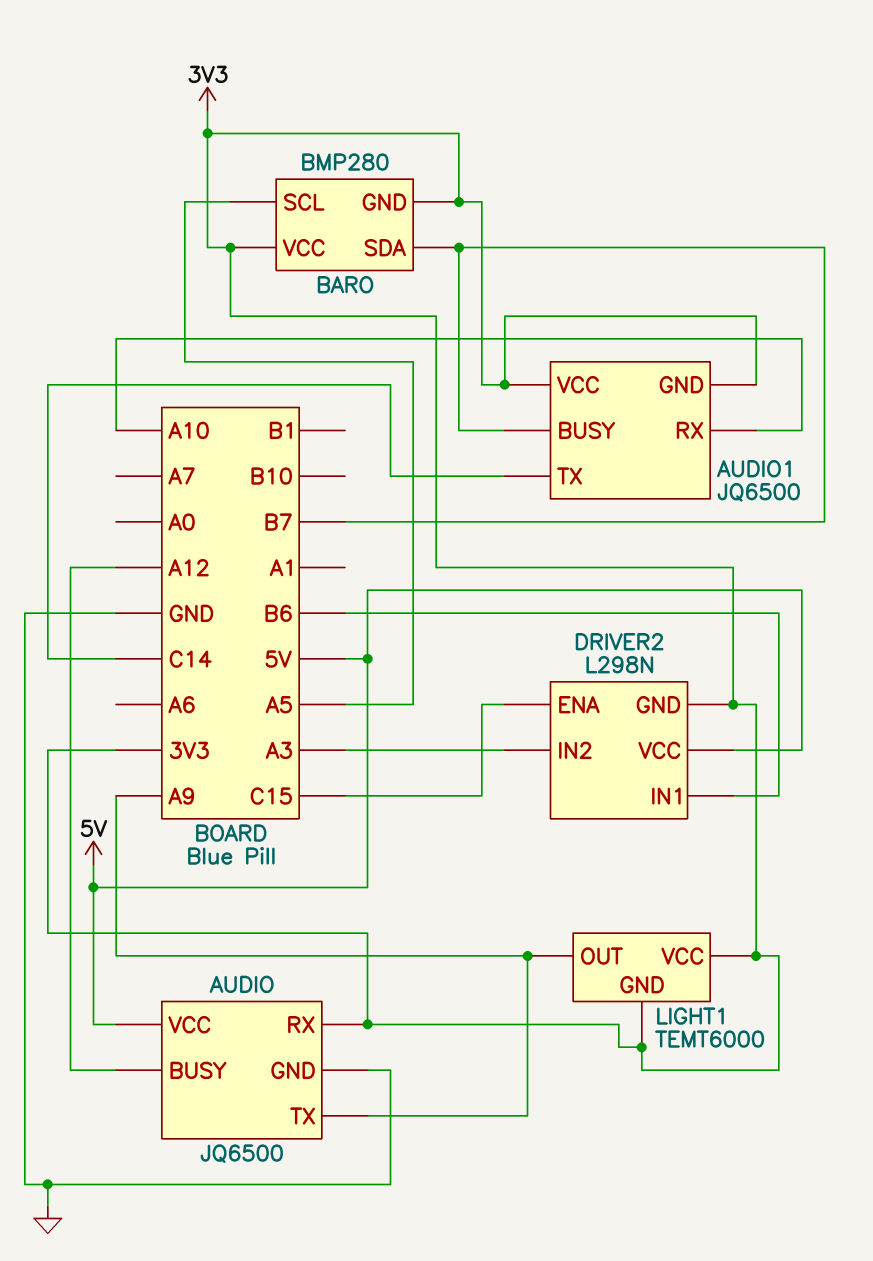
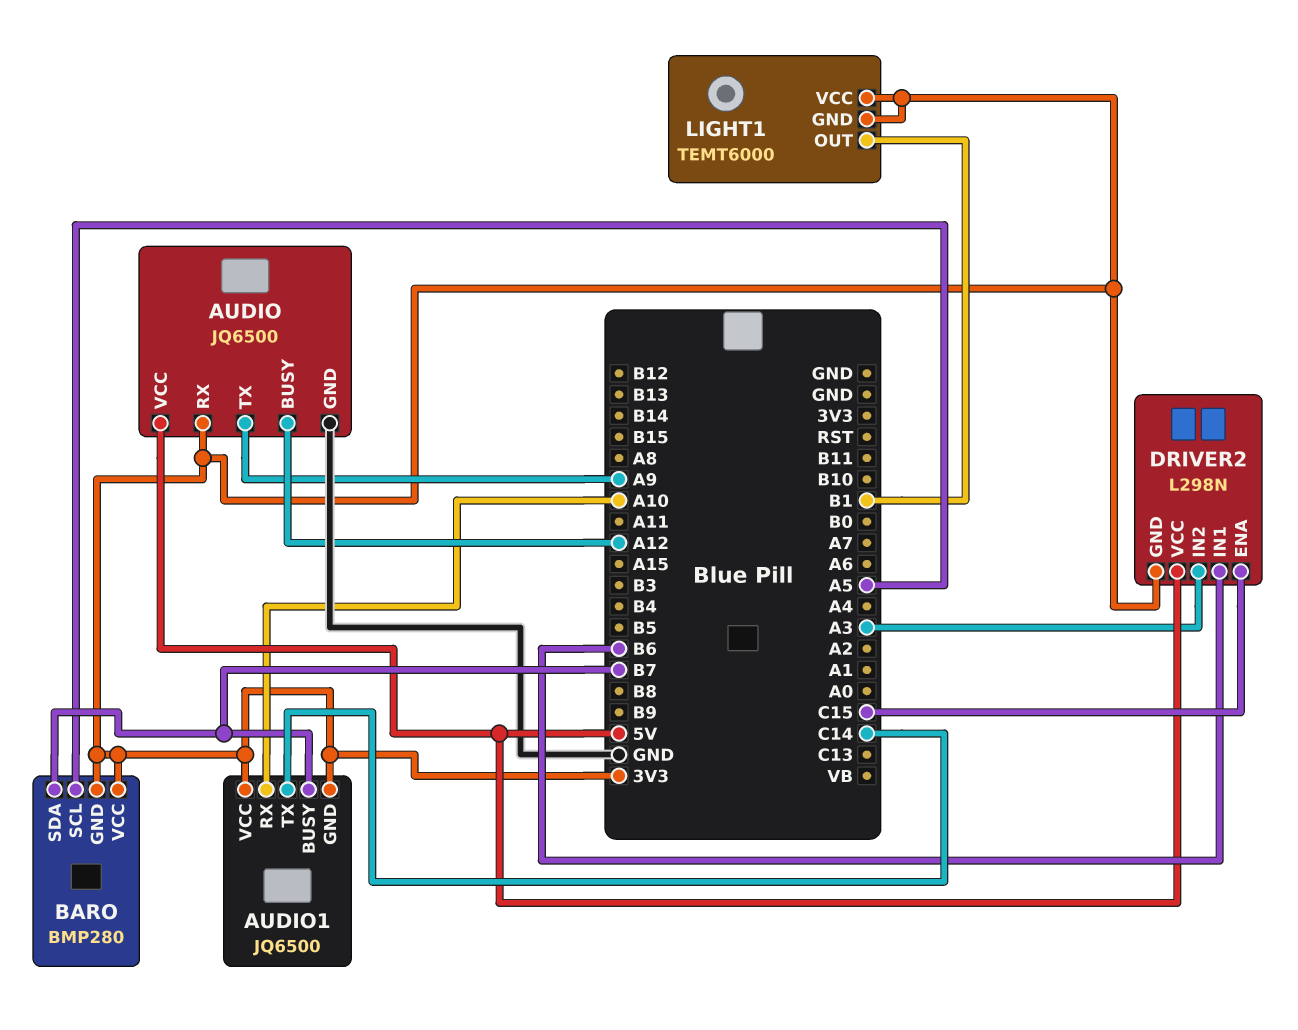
LIGHT1 pin OUT: A9 -> B1

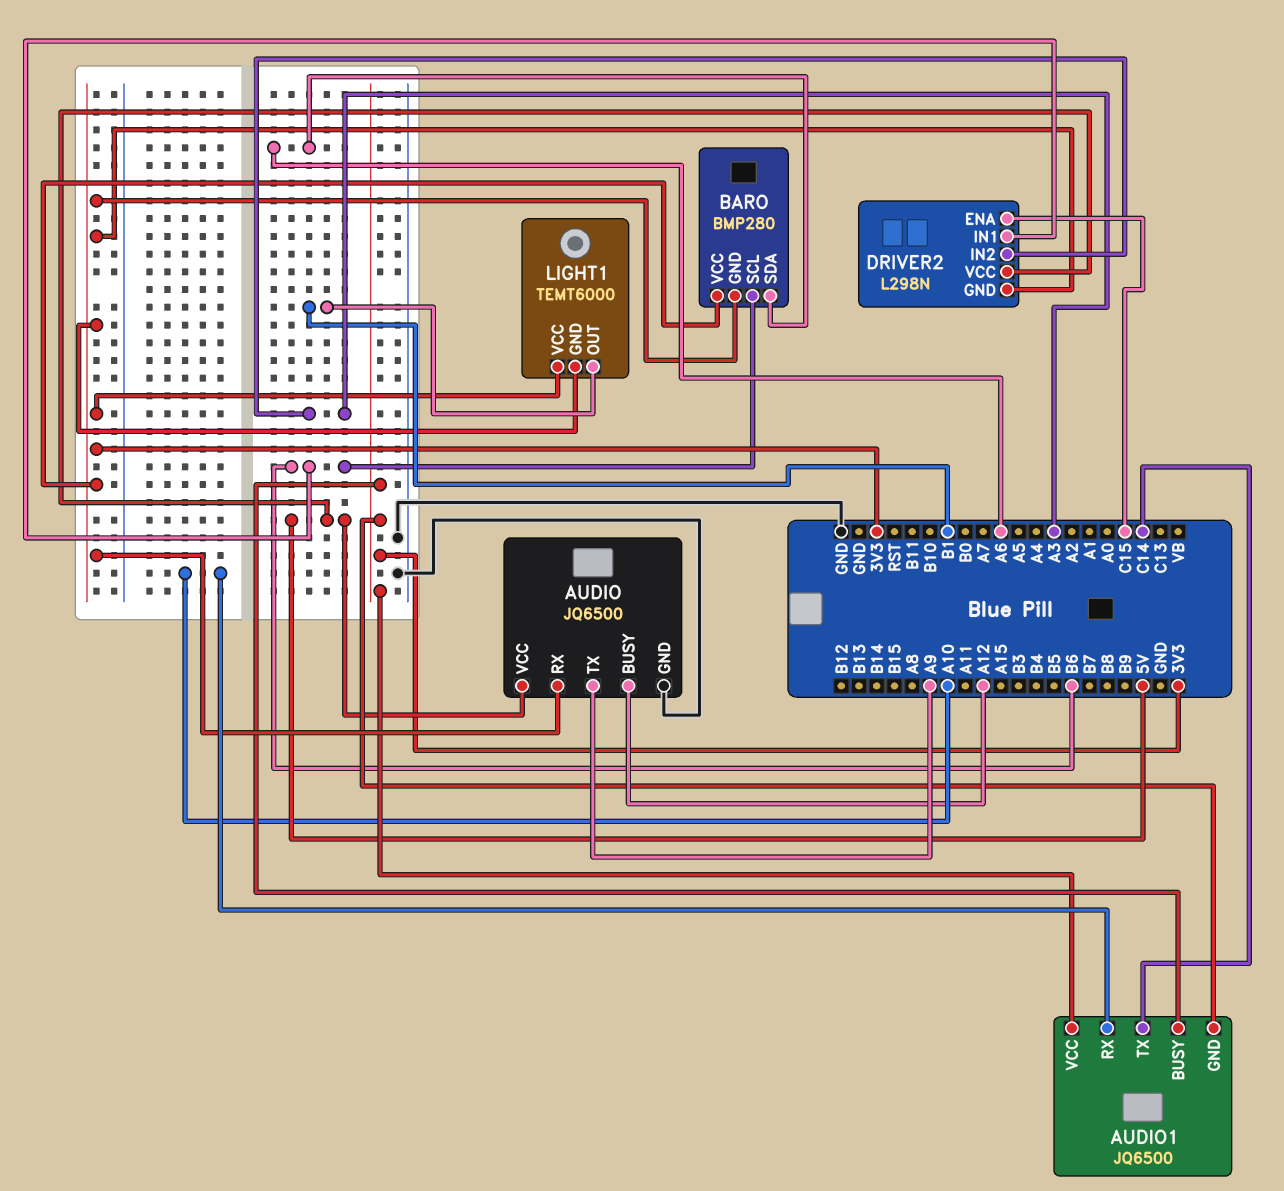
AUDIO1 pin BUSY: B7 -> 3V3
BARO pin SCL: A5 -> B6
BARO pin SDA: B7 -> A6

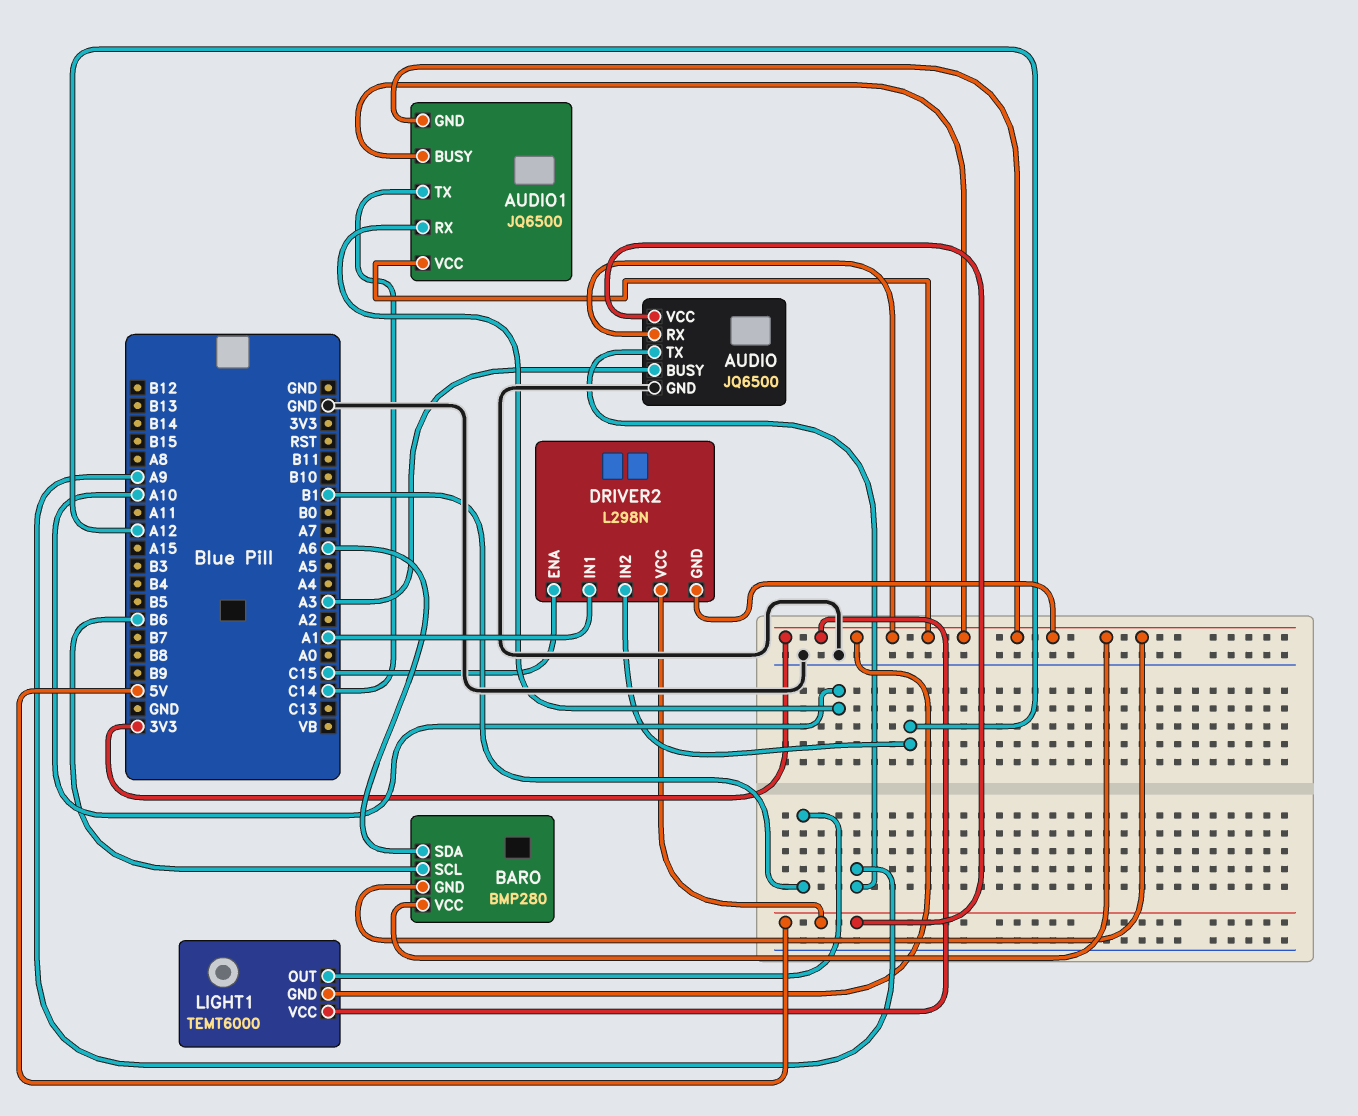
AUDIO pin BUSY: A12 -> A3
DRIVER2 pin IN1: B6 -> A1
DRIVER2 pin IN2: A3 -> A12

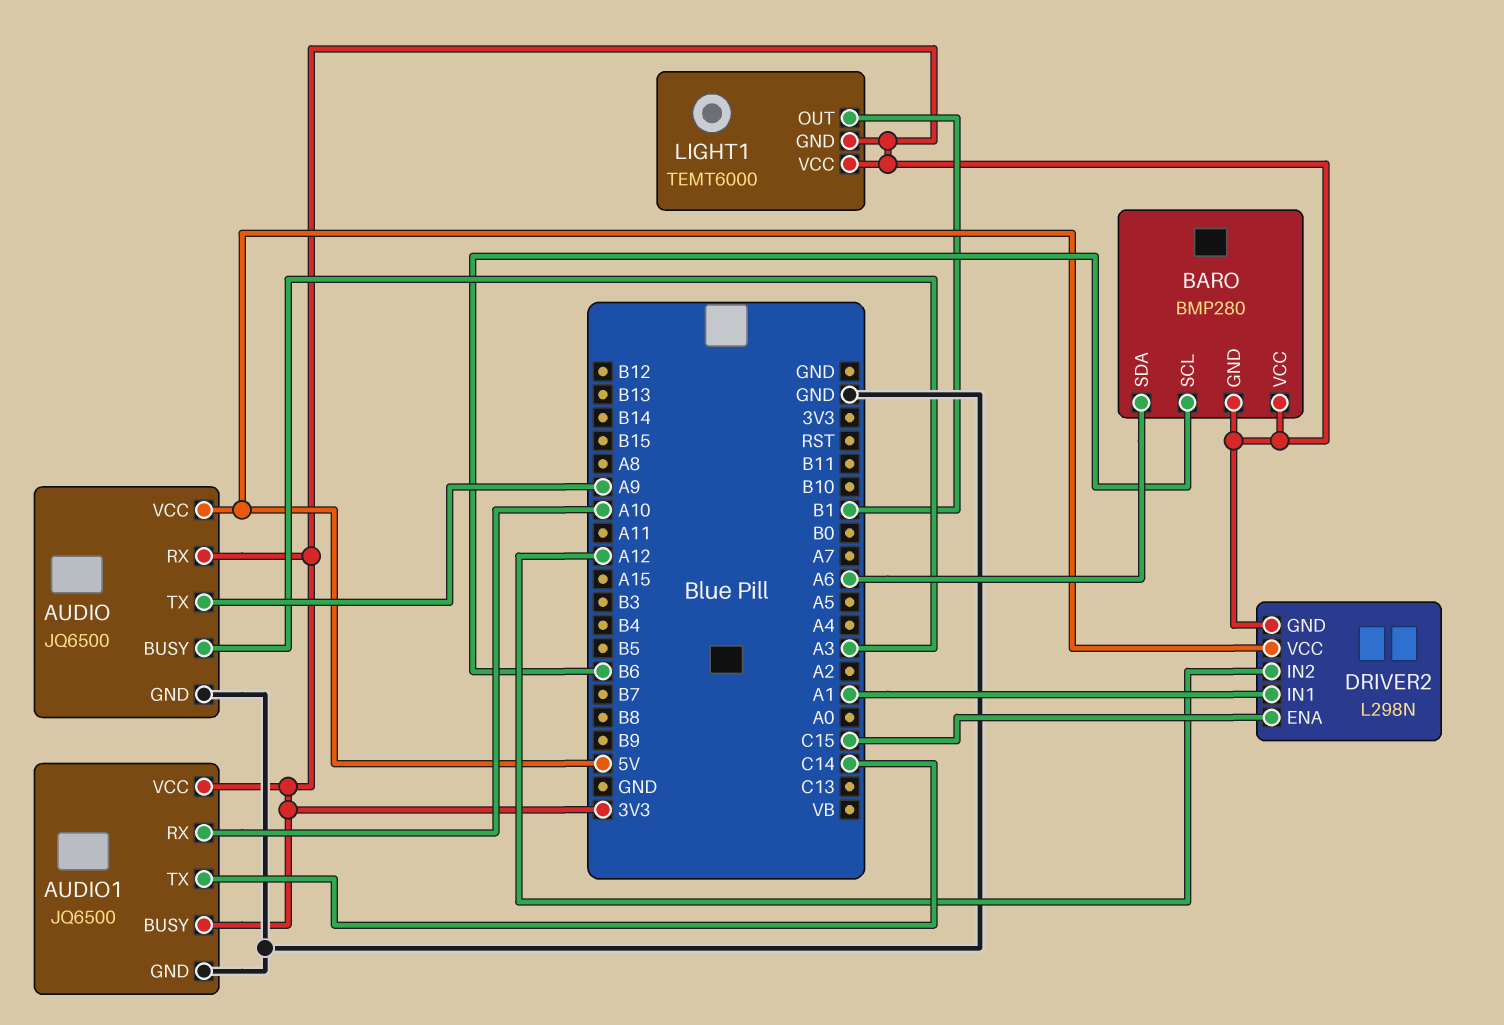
AUDIO1 pin GND: 3V3 -> GND

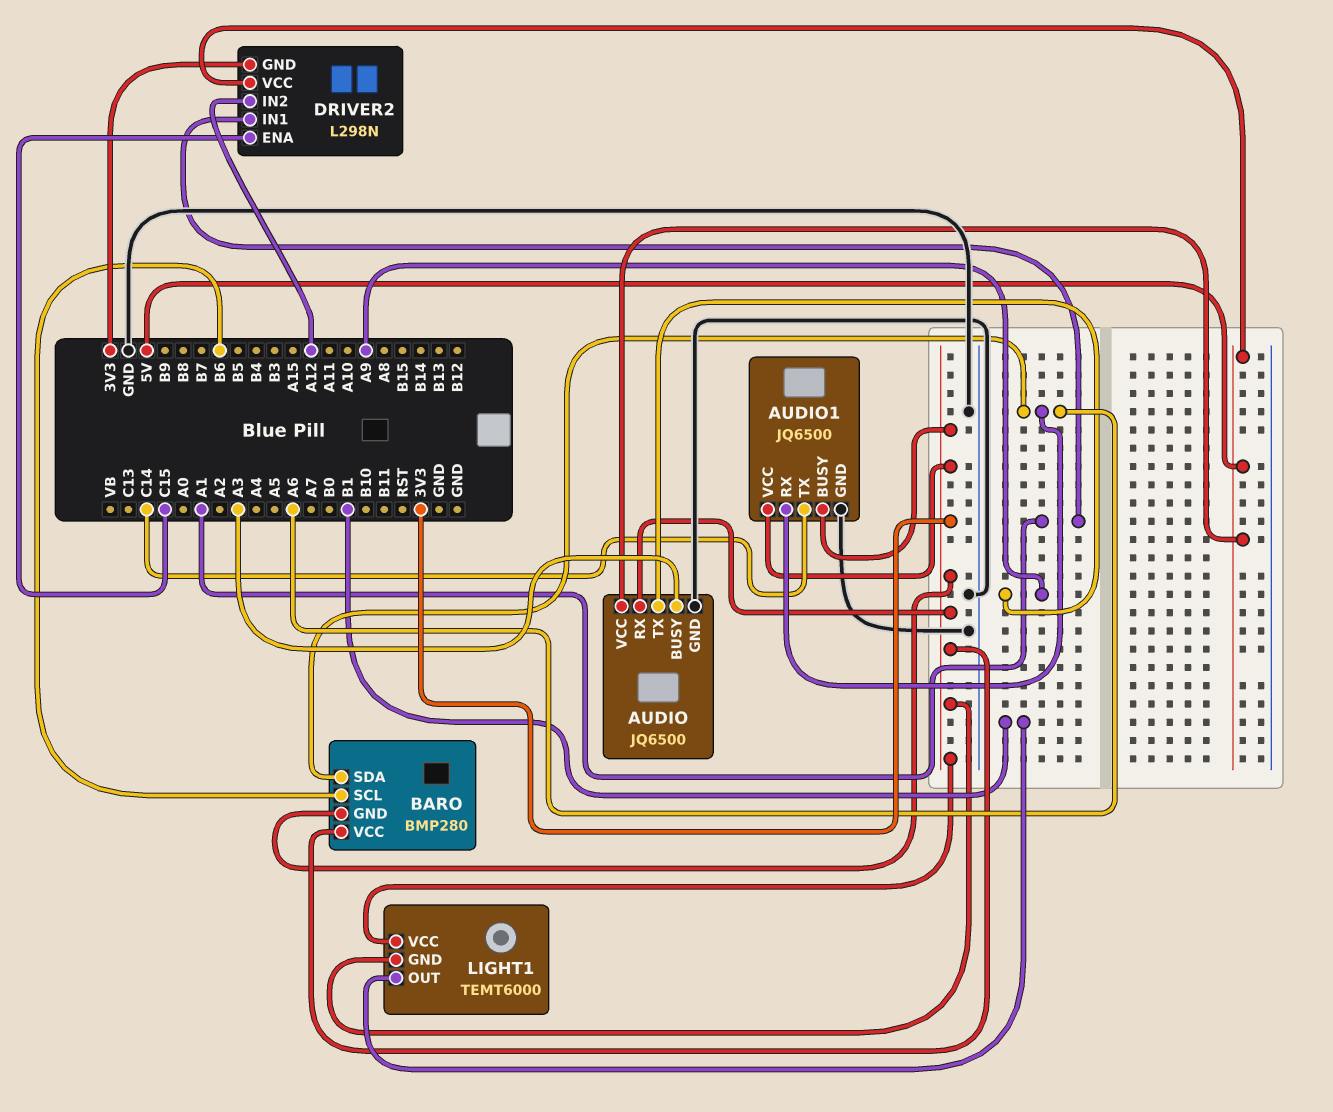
AUDIO1 pin RX: A10 -> A6

